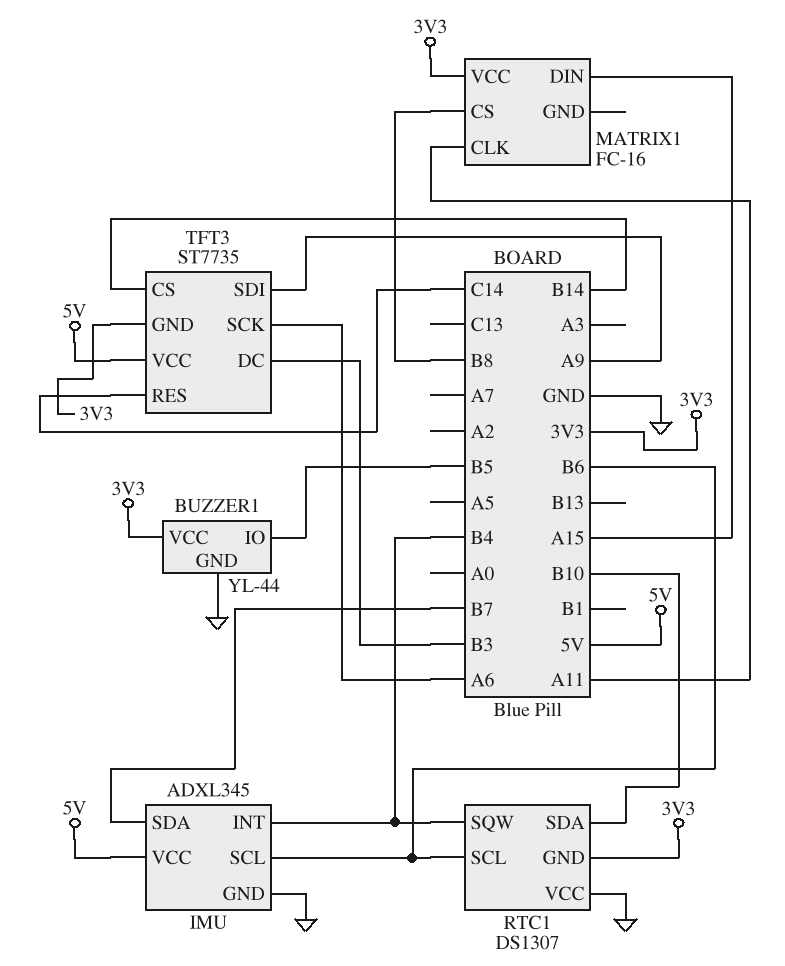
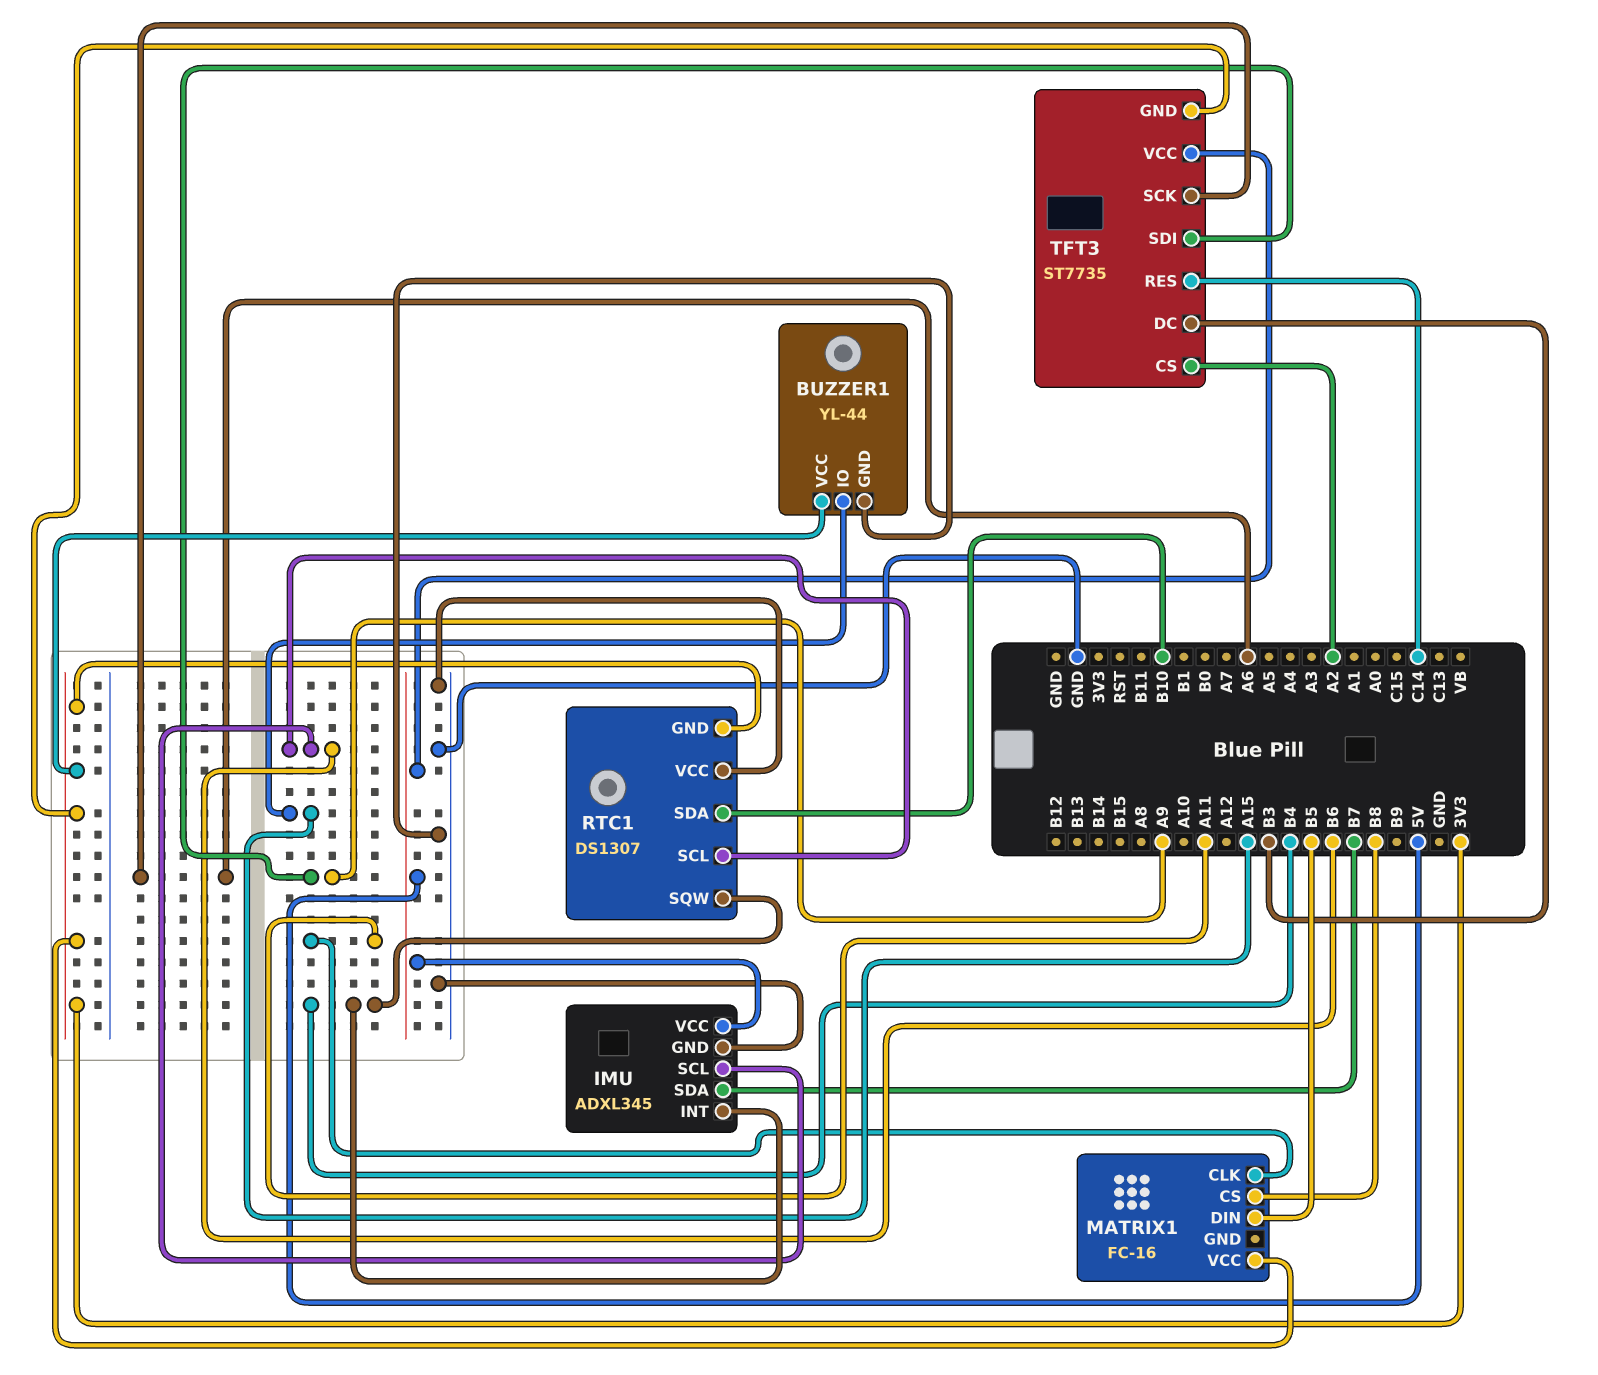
BUZZER1 pin IO: B5 -> A15
MATRIX1 pin DIN: A15 -> B5
TFT3 pin CS: B14 -> A2

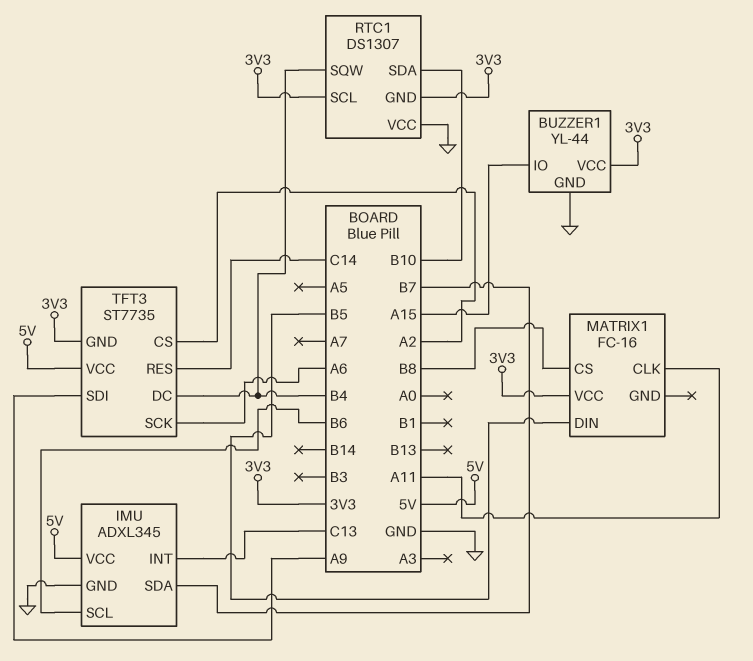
IMU pin INT: B4 -> C13
RTC1 pin SCL: B6 -> 3V3
TFT3 pin DC: B3 -> B4

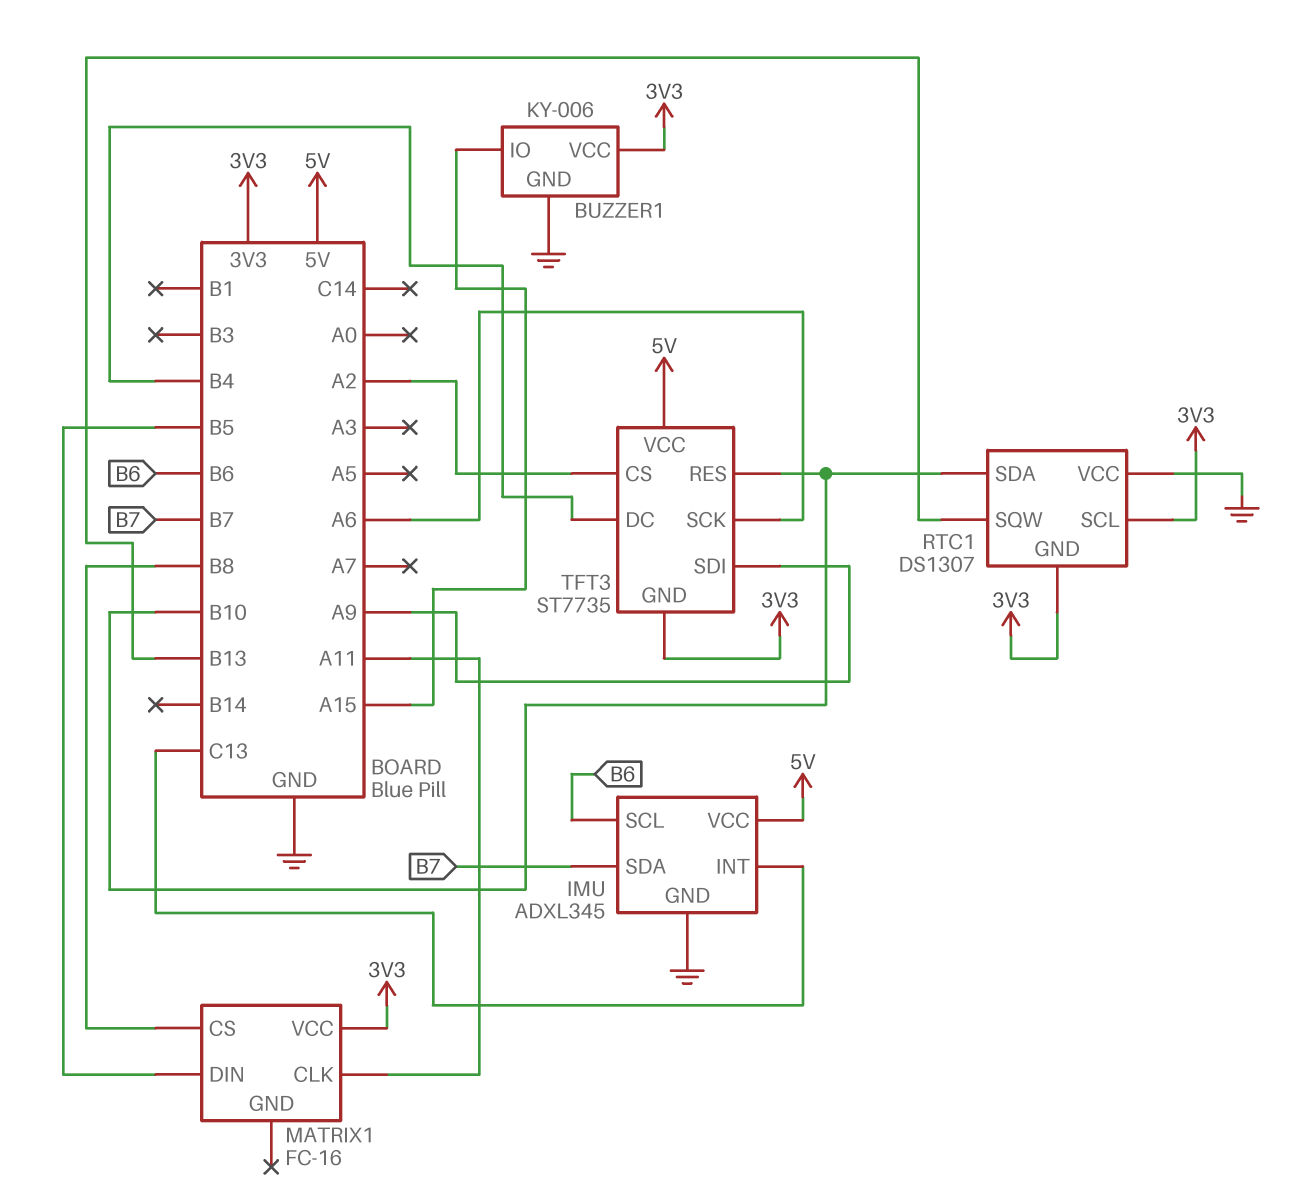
BUZZER1: YL-44 -> KY-006
RTC1 pin SQW: B4 -> B13
TFT3 pin RES: C14 -> B10

